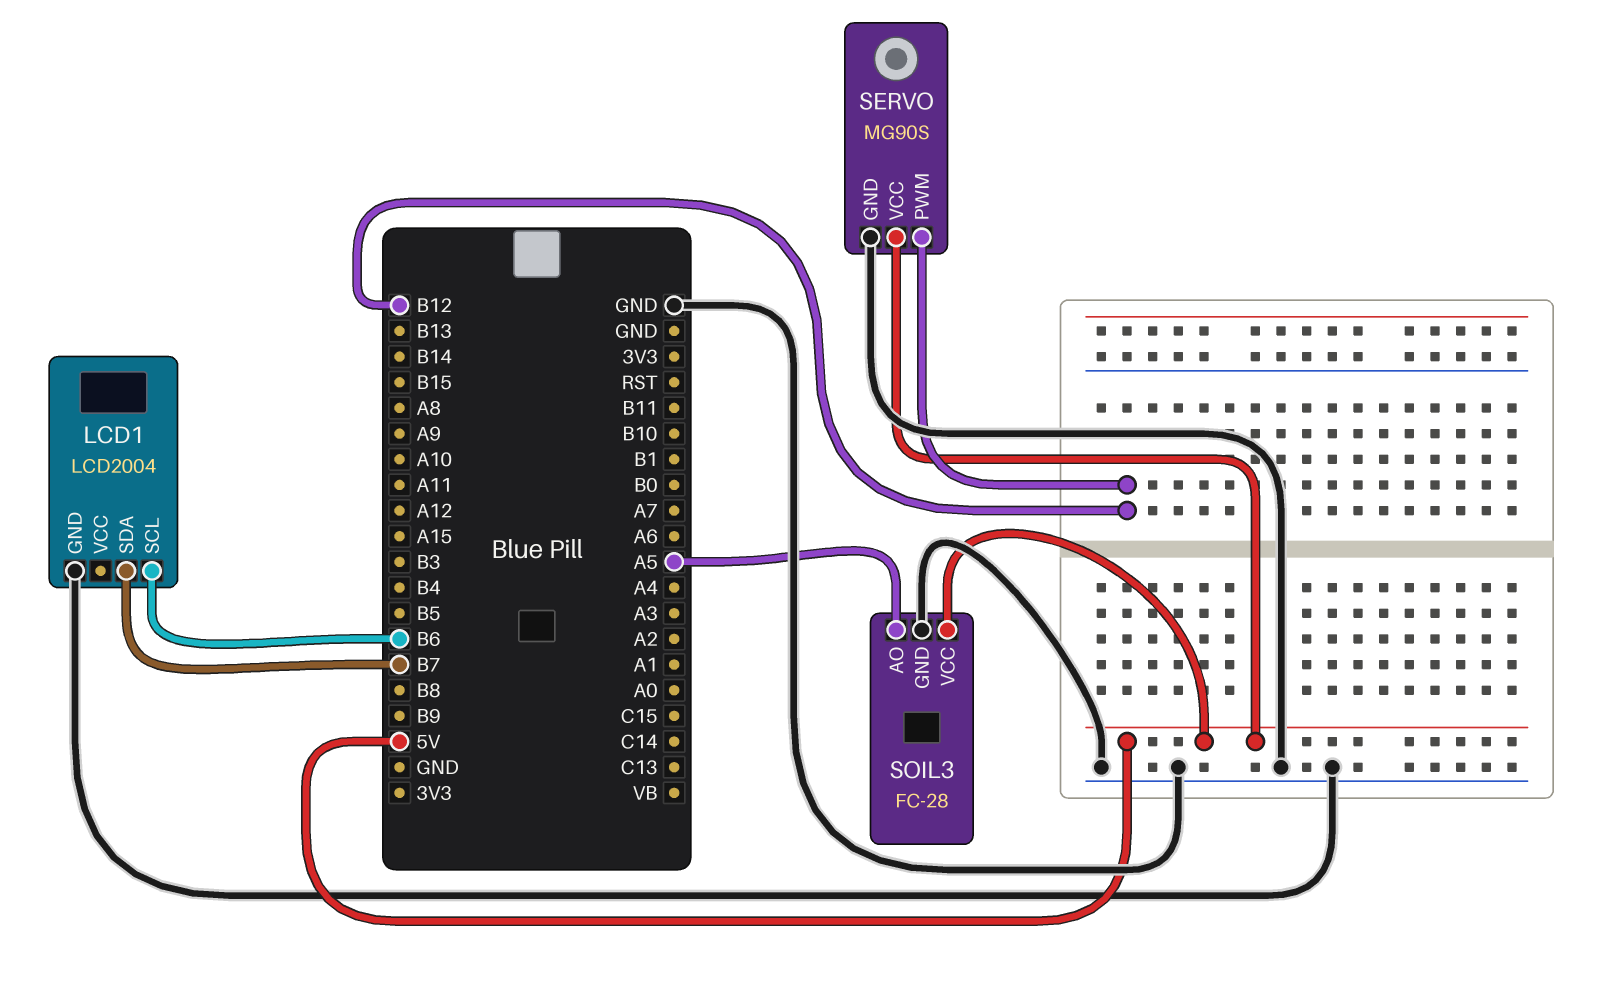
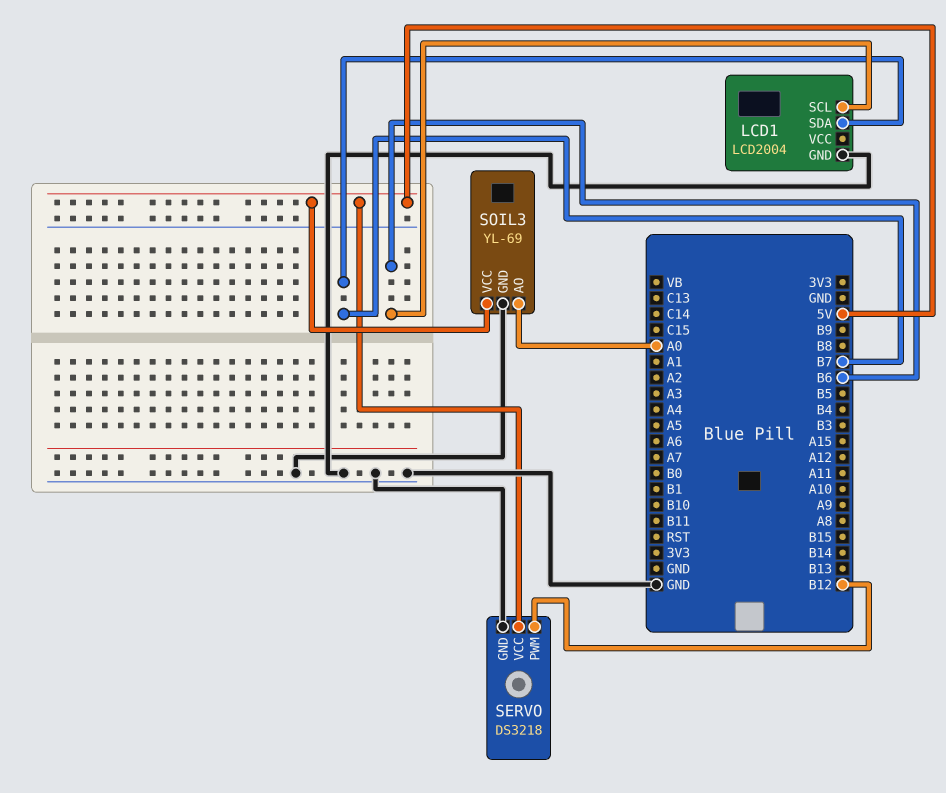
SERVO: MG90S -> DS3218
SOIL3: FC-28 -> YL-69
SOIL3 pin AO: A5 -> A0

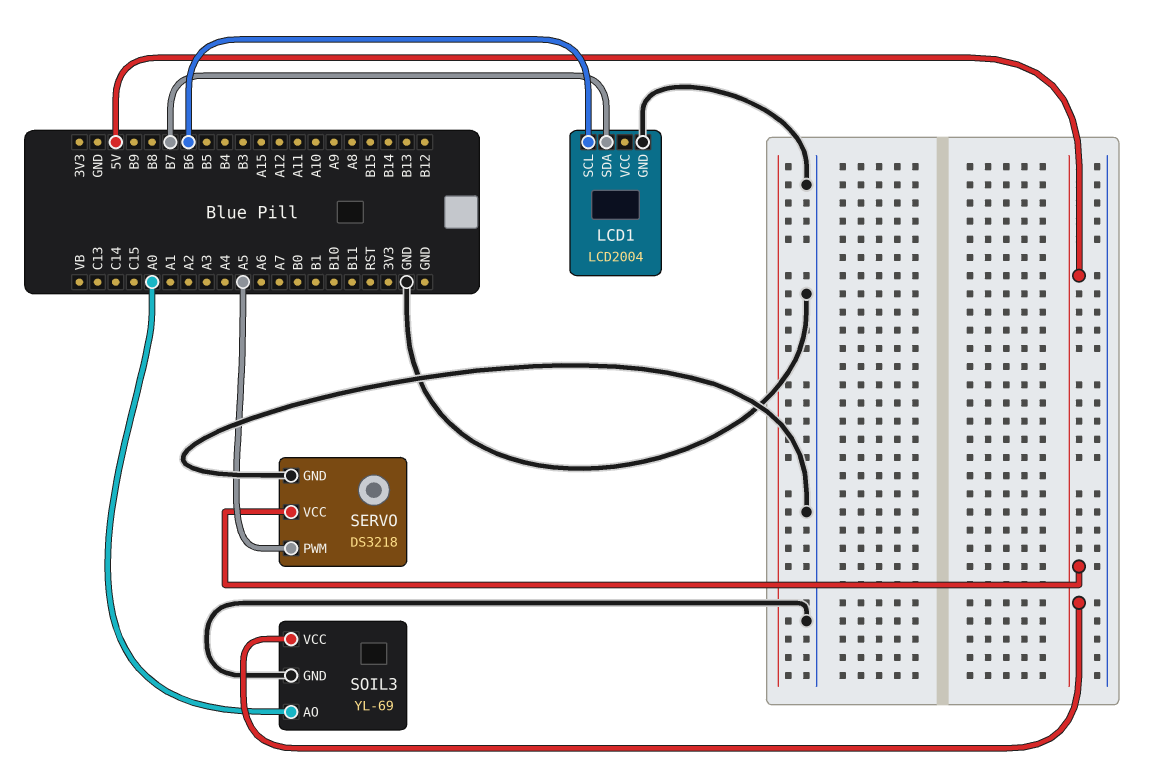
SERVO pin PWM: B12 -> A5

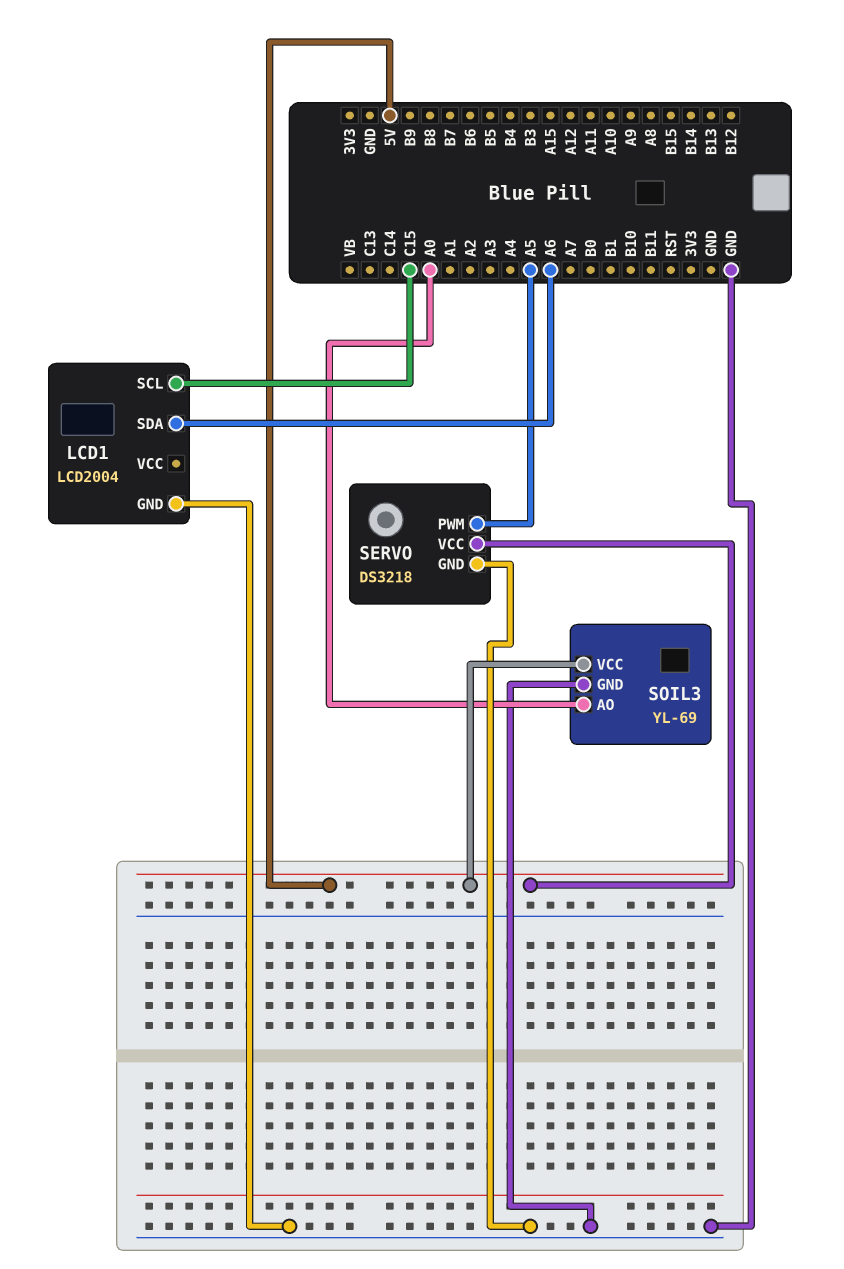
LCD1 pin SCL: B6 -> C15
LCD1 pin SDA: B7 -> A6

